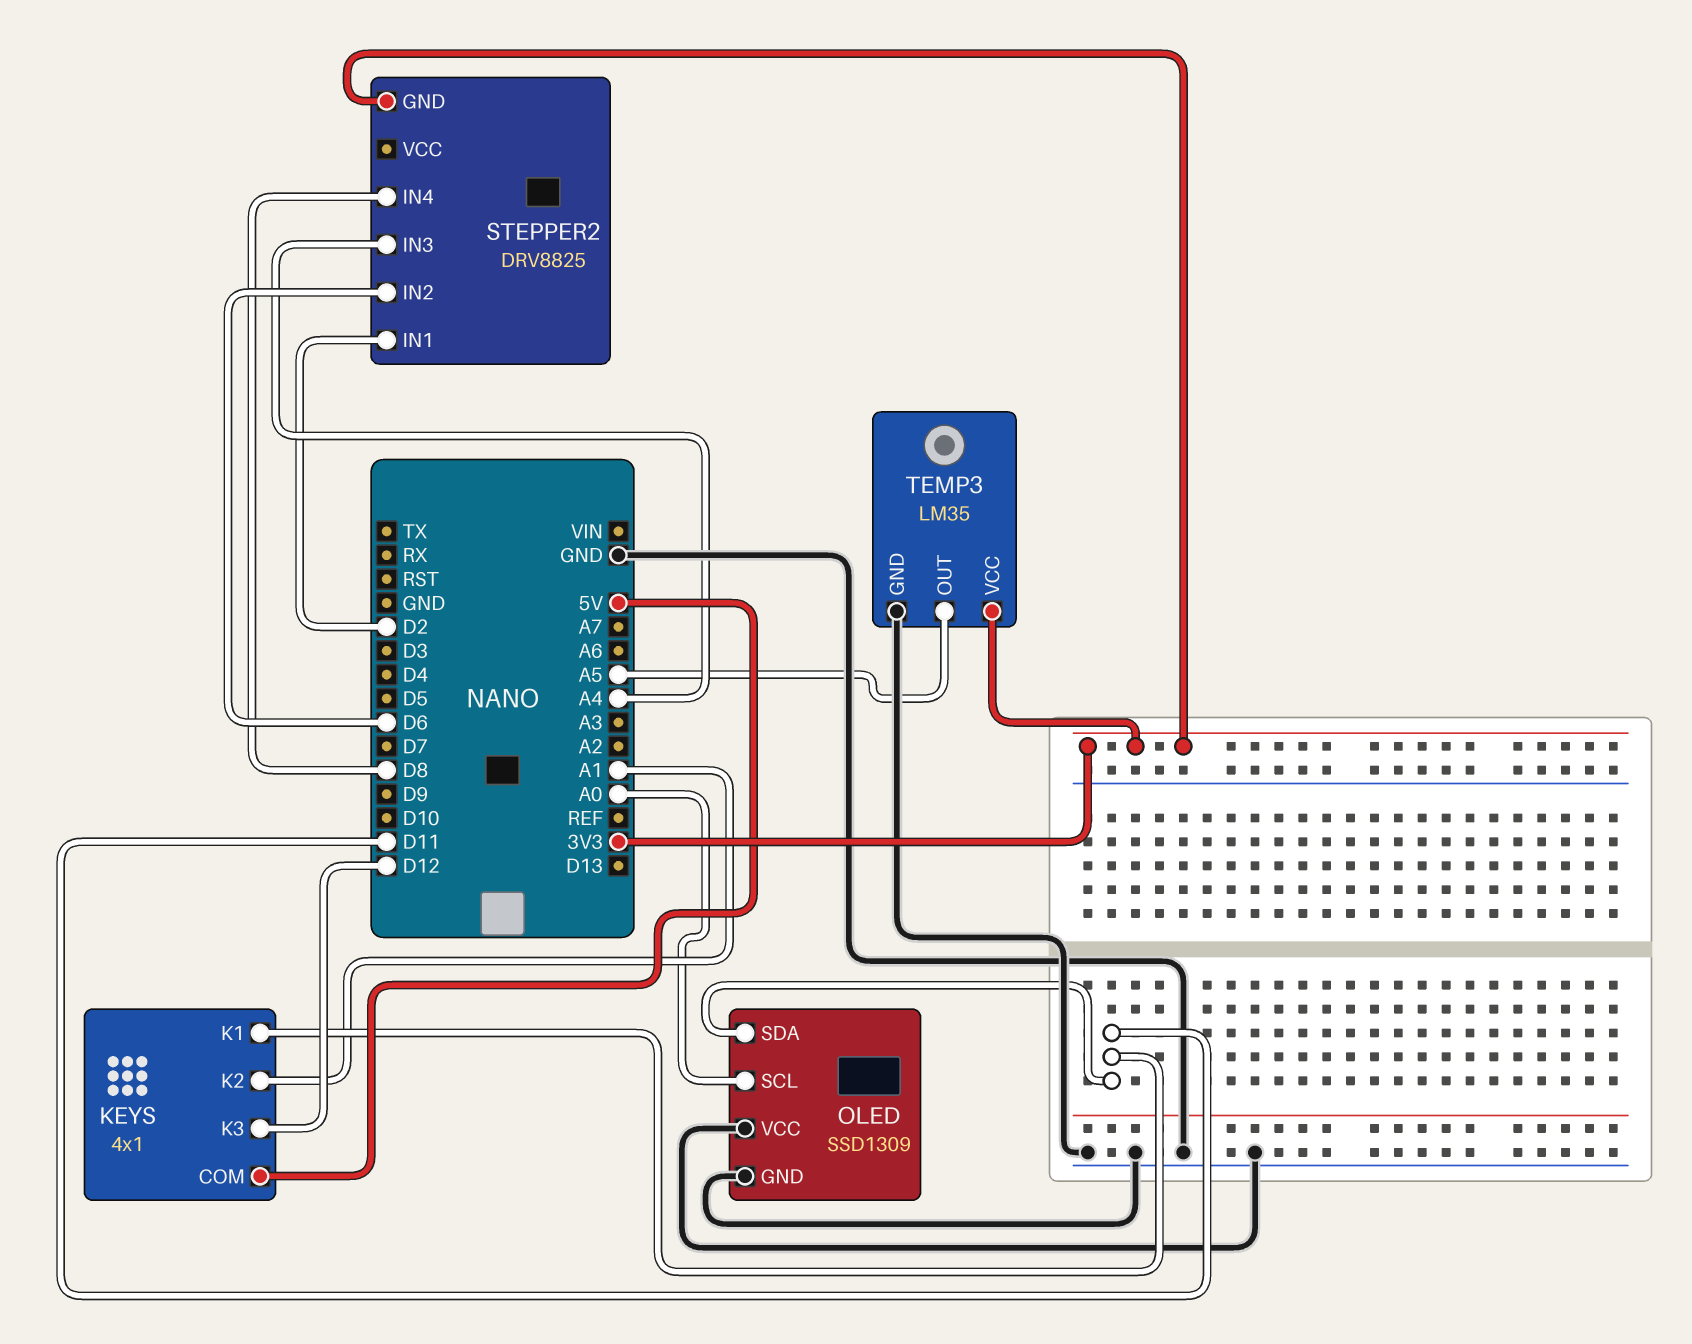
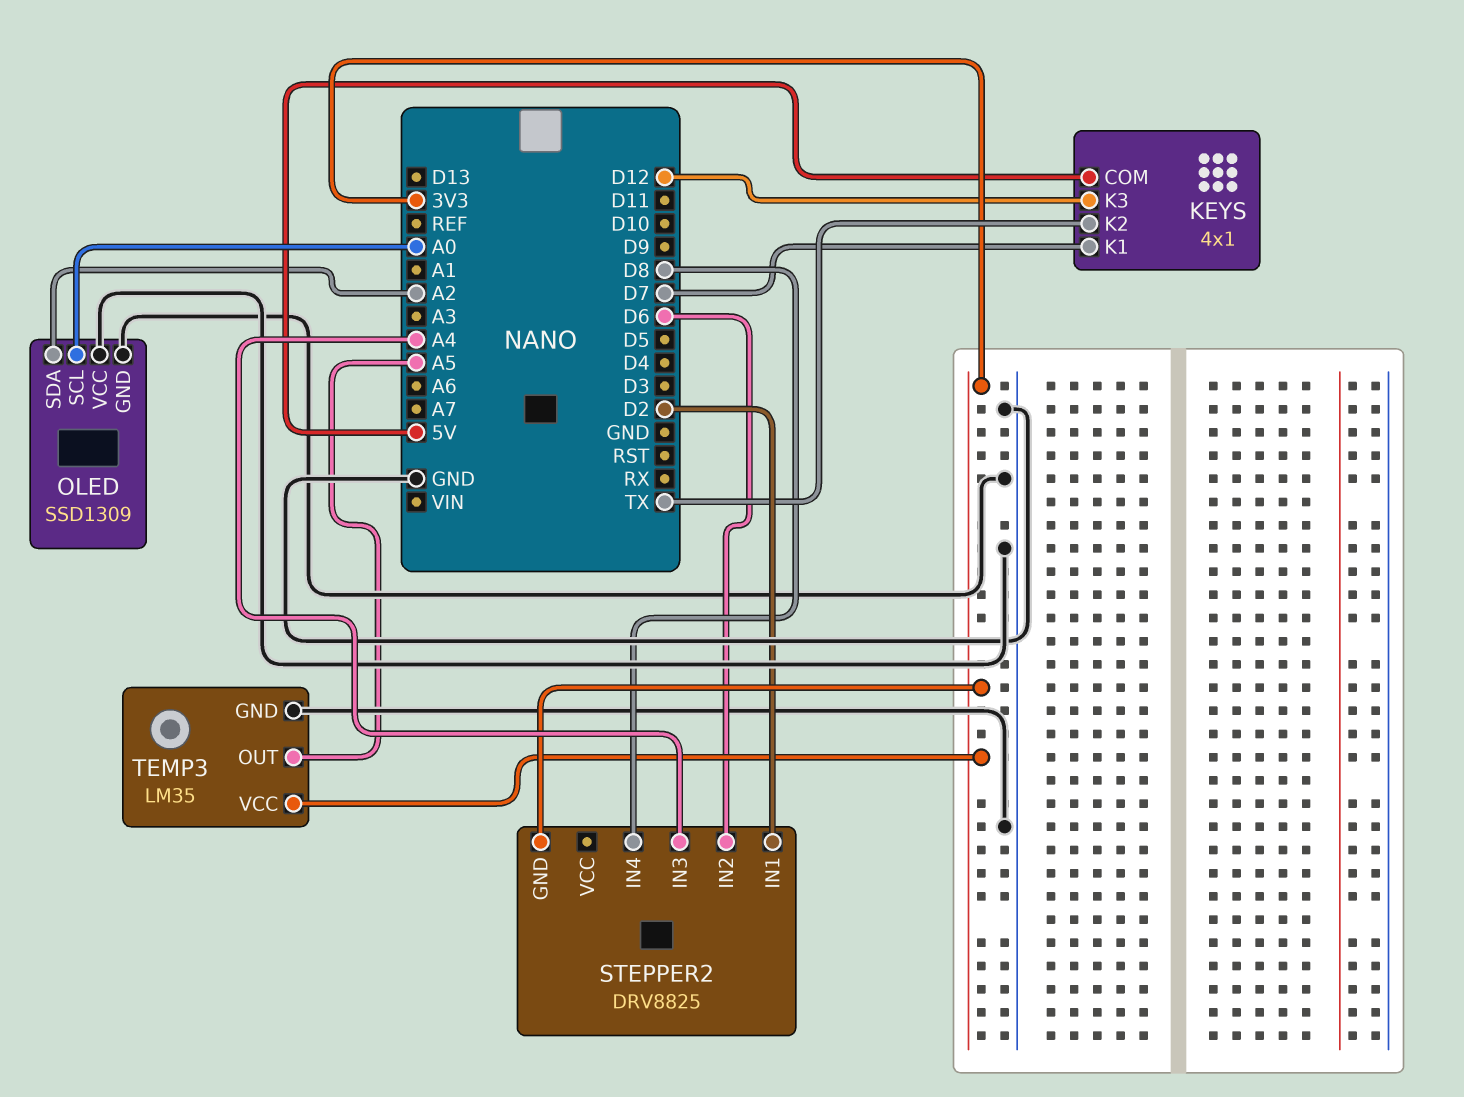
KEYS pin K1: D11 -> D7
KEYS pin K2: A1 -> TX
OLED pin SDA: D11 -> A2

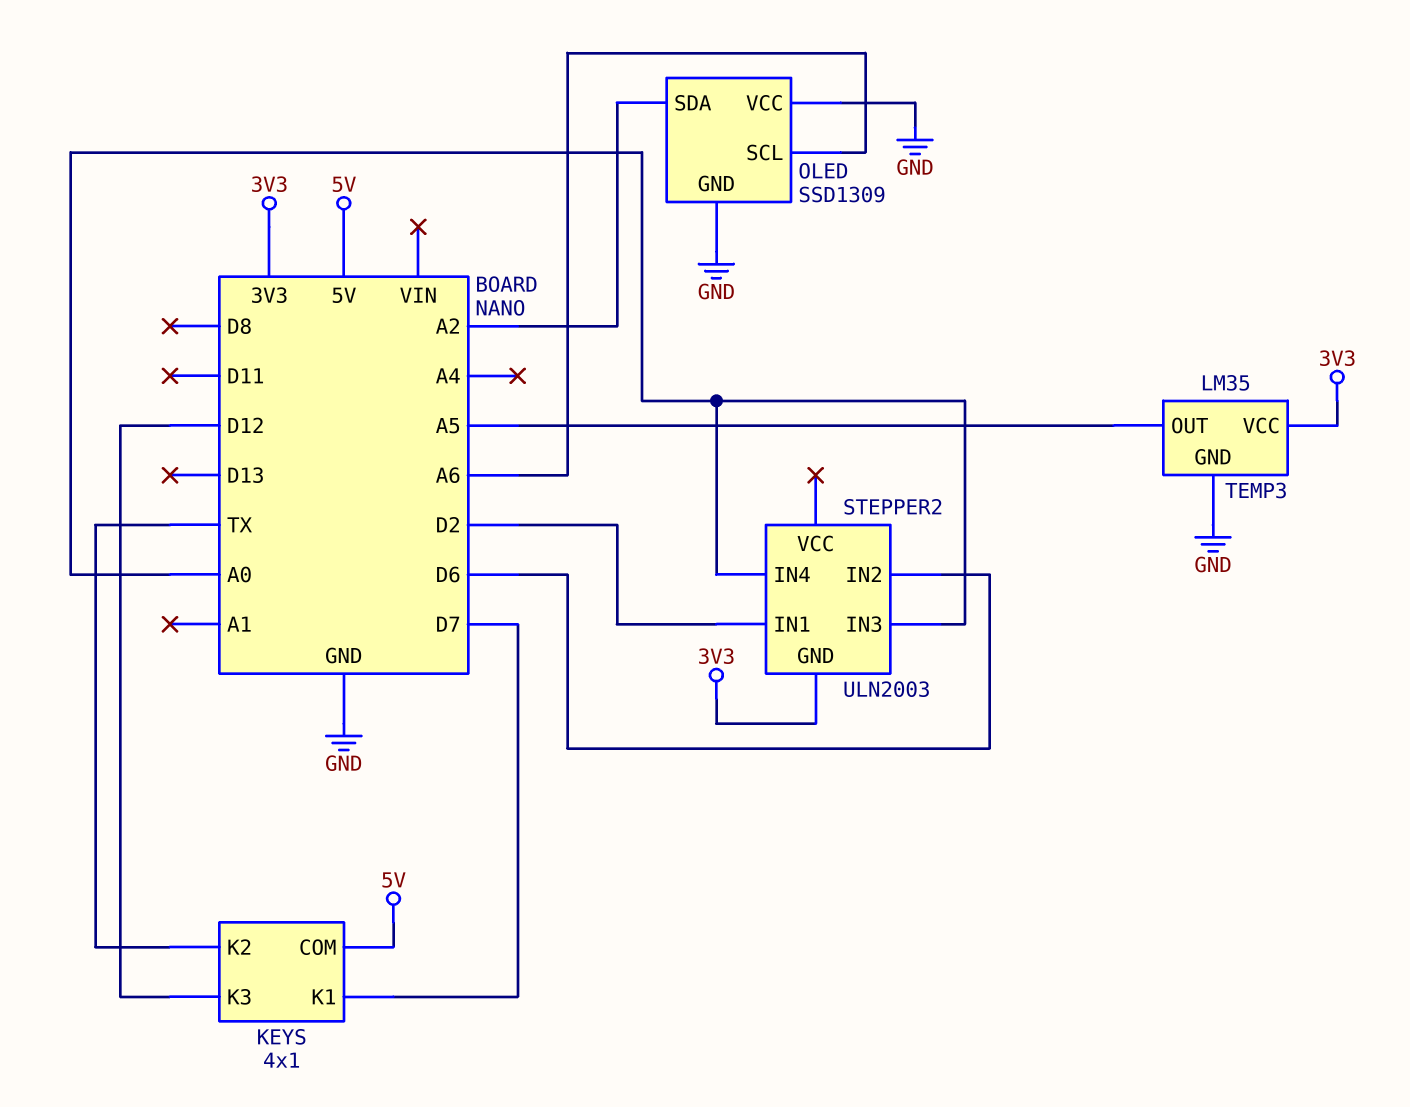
OLED pin SCL: A0 -> A6
STEPPER2: DRV8825 -> ULN2003
STEPPER2 pin IN3: A4 -> A0
STEPPER2 pin IN4: D8 -> A0

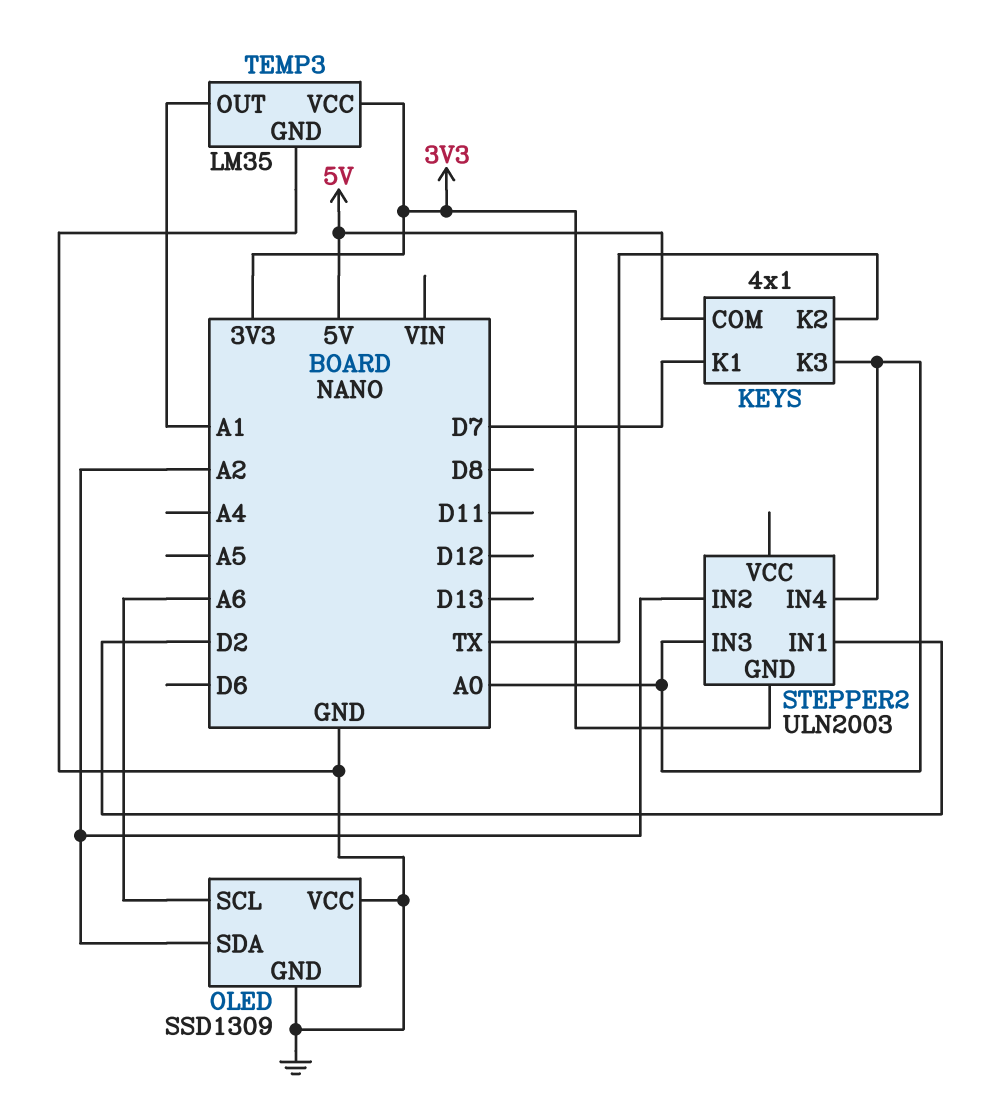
KEYS pin K3: D12 -> A0
STEPPER2 pin IN2: D6 -> A2
TEMP3 pin OUT: A5 -> A1

